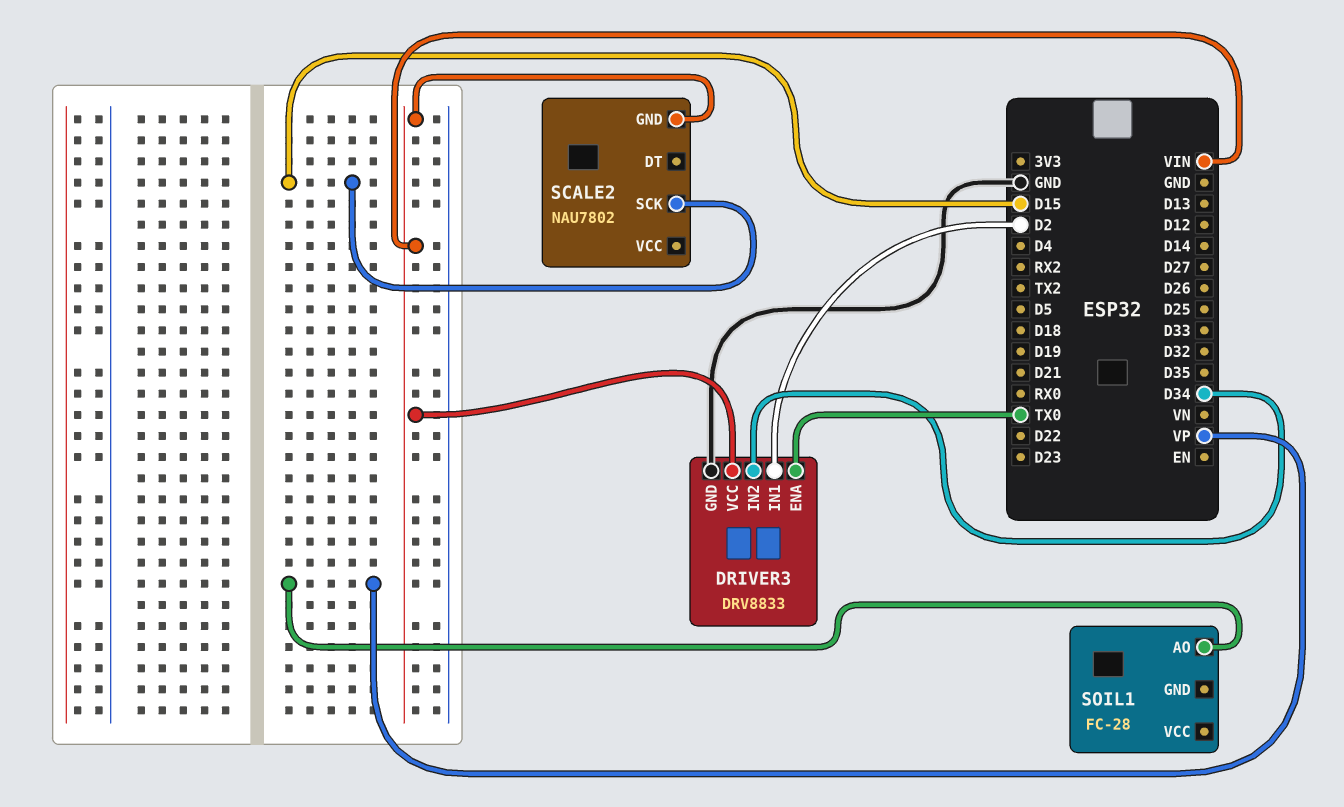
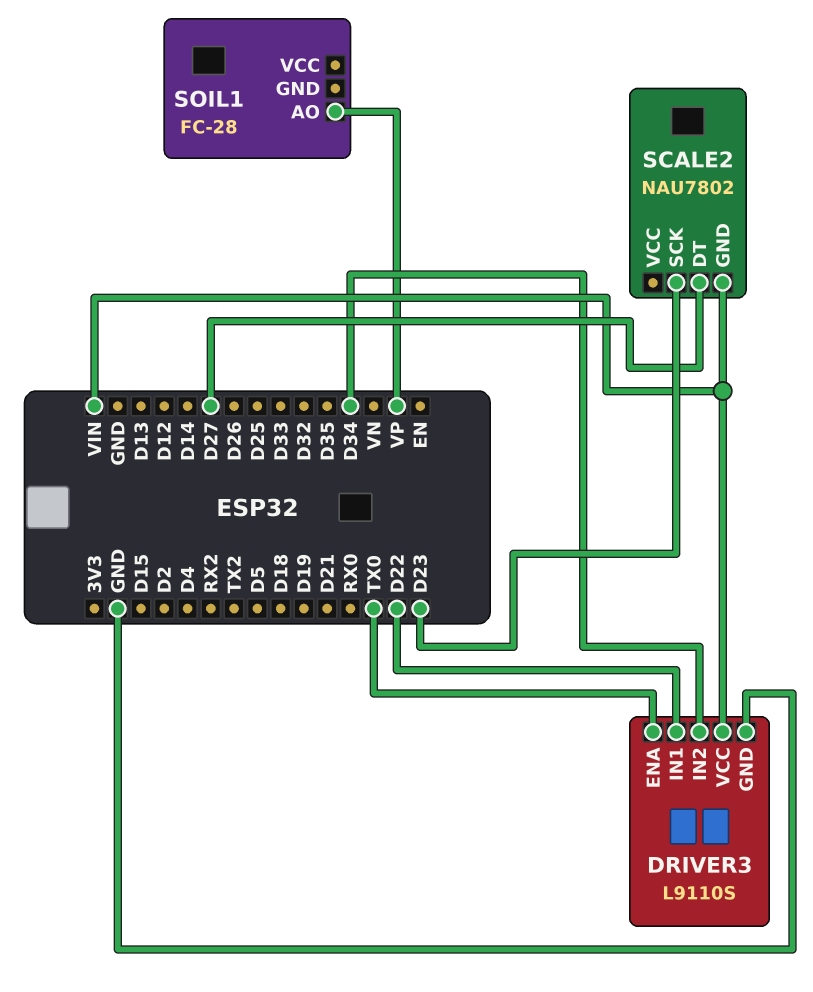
DRIVER3: DRV8833 -> L9110S
DRIVER3 pin IN1: D2 -> D22
SCALE2 pin DT: none -> D27
SCALE2 pin SCK: D15 -> D23

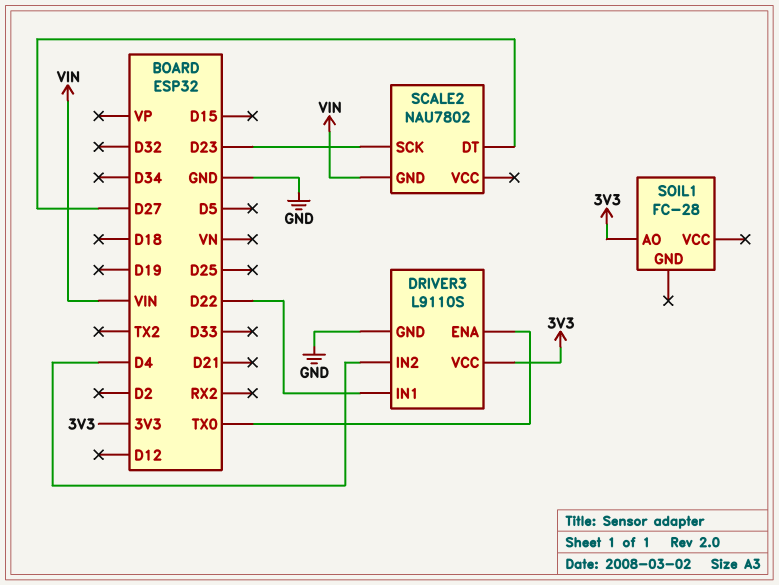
DRIVER3 pin IN2: D34 -> D4
DRIVER3 pin VCC: VIN -> 3V3
SOIL1 pin AO: VP -> 3V3

